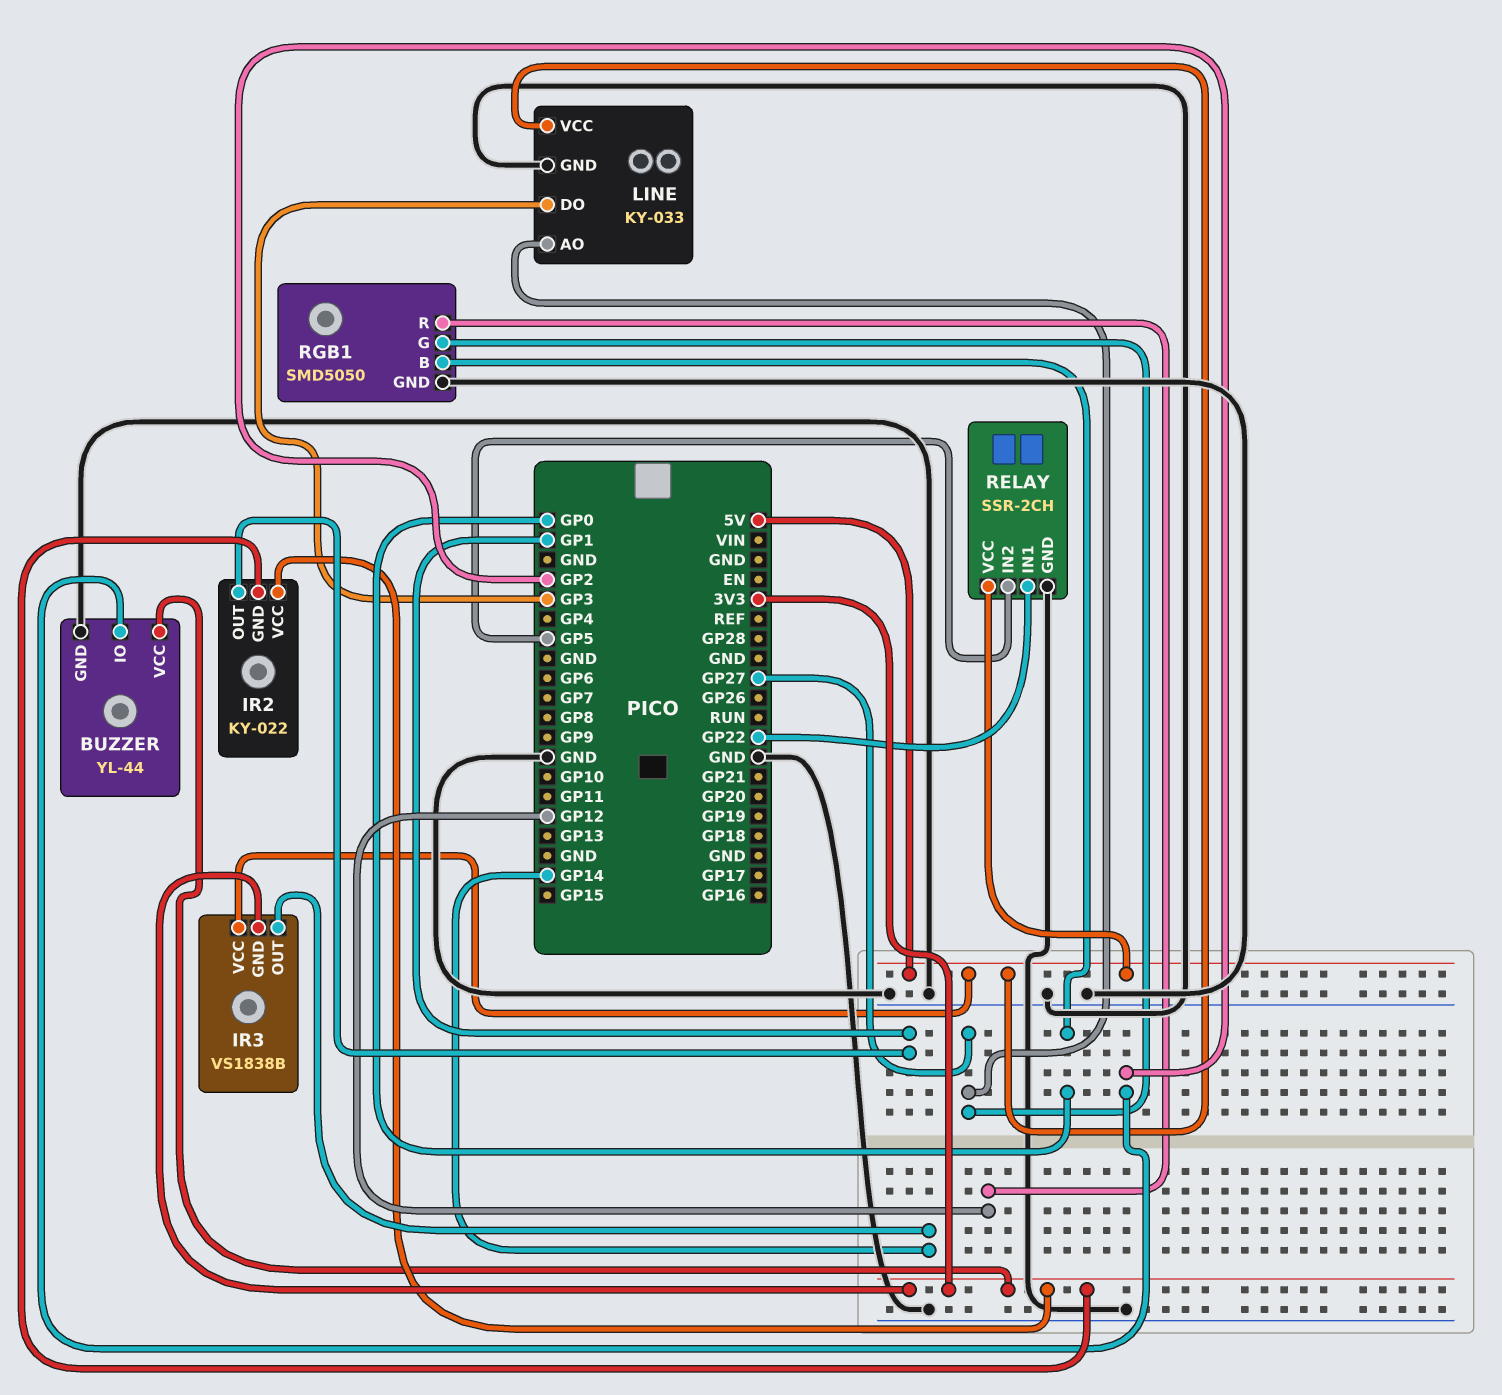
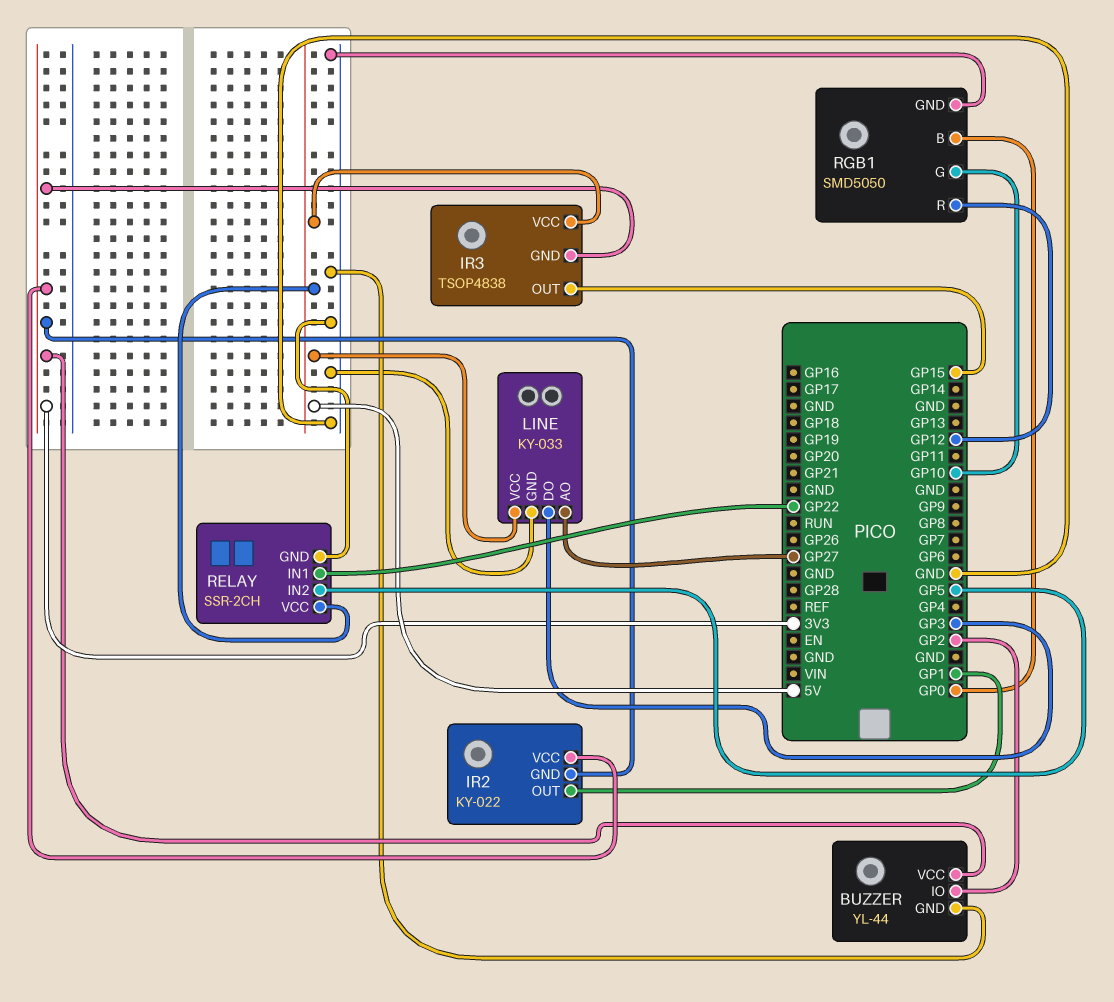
IR3: VS1838B -> TSOP4838
IR3 pin OUT: GP14 -> GP15
RGB1 pin G: GP27 -> GP10

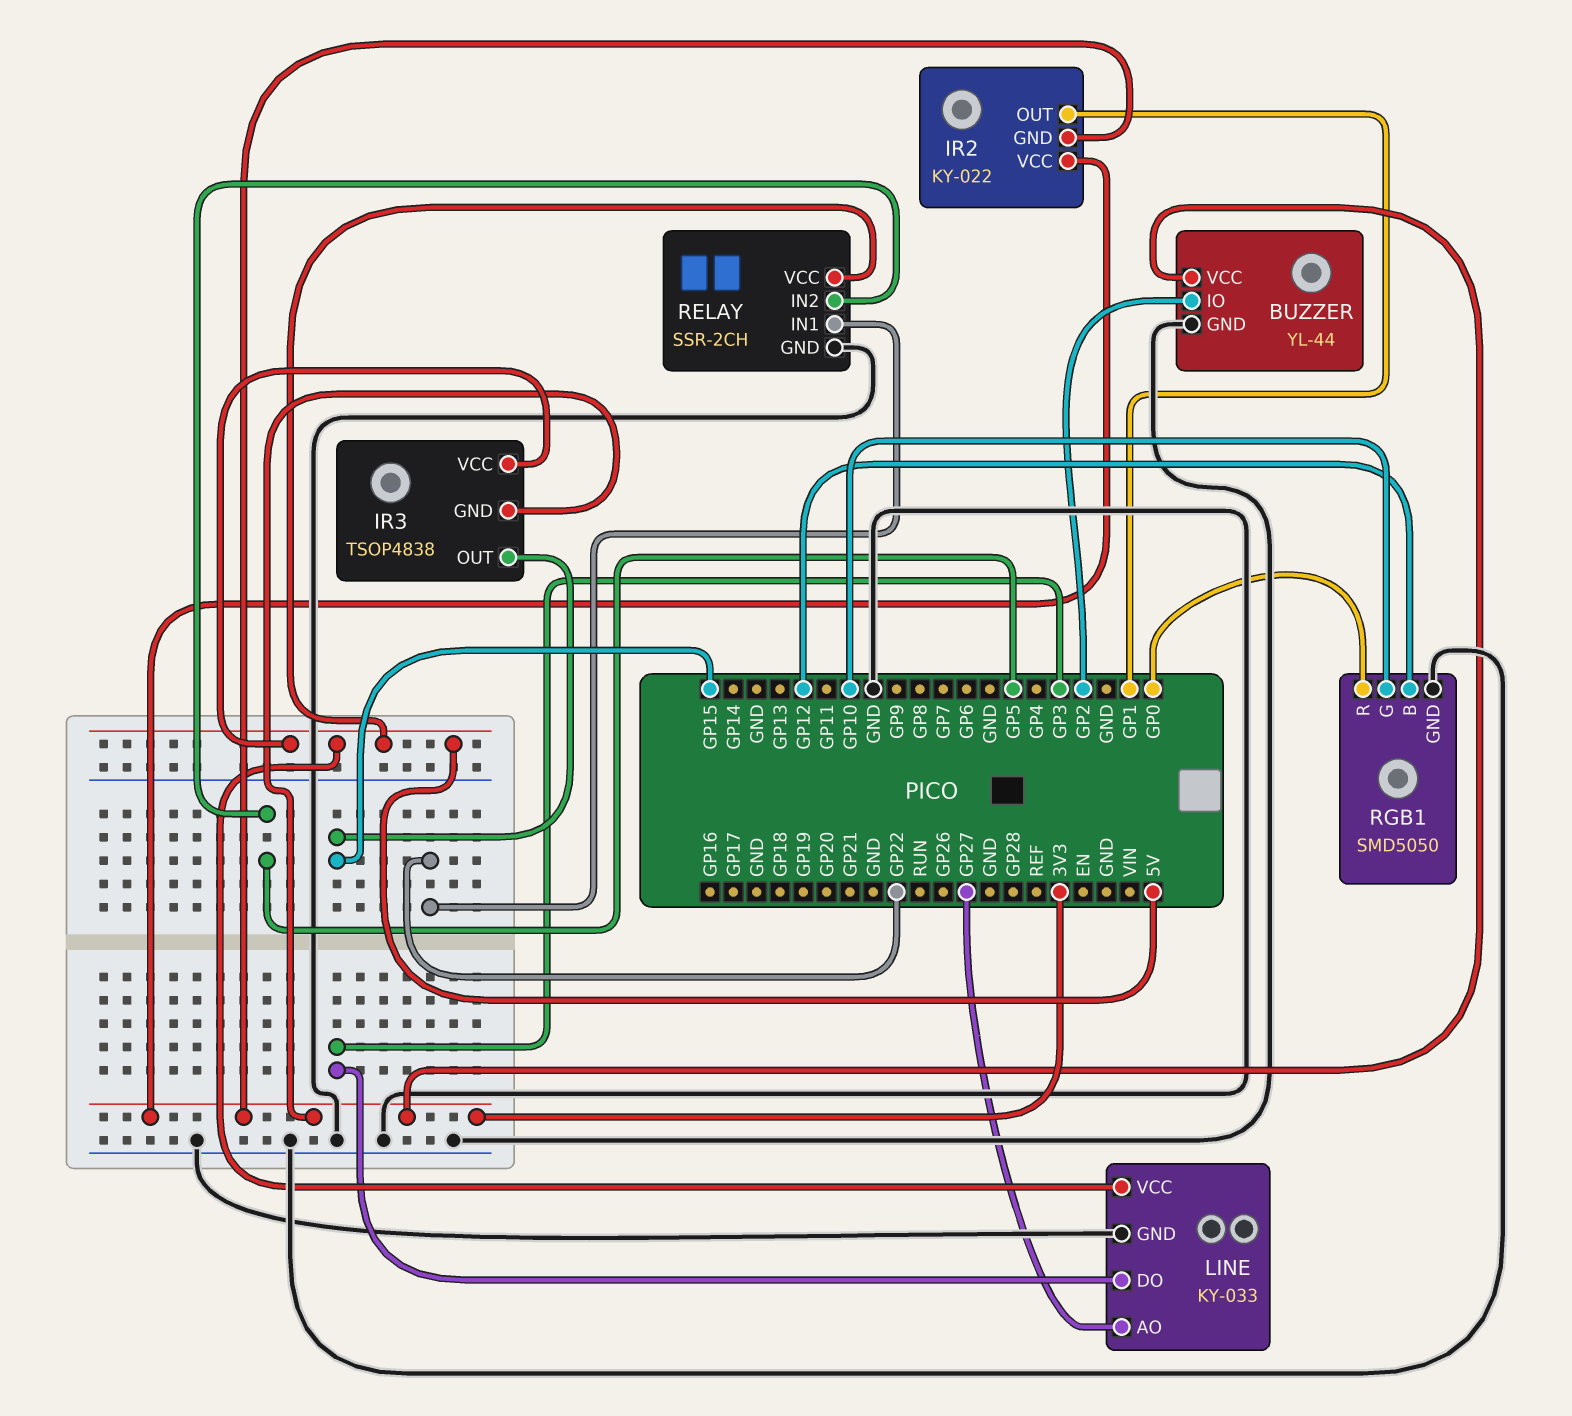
RGB1 pin B: GP0 -> GP12
RGB1 pin R: GP12 -> GP0

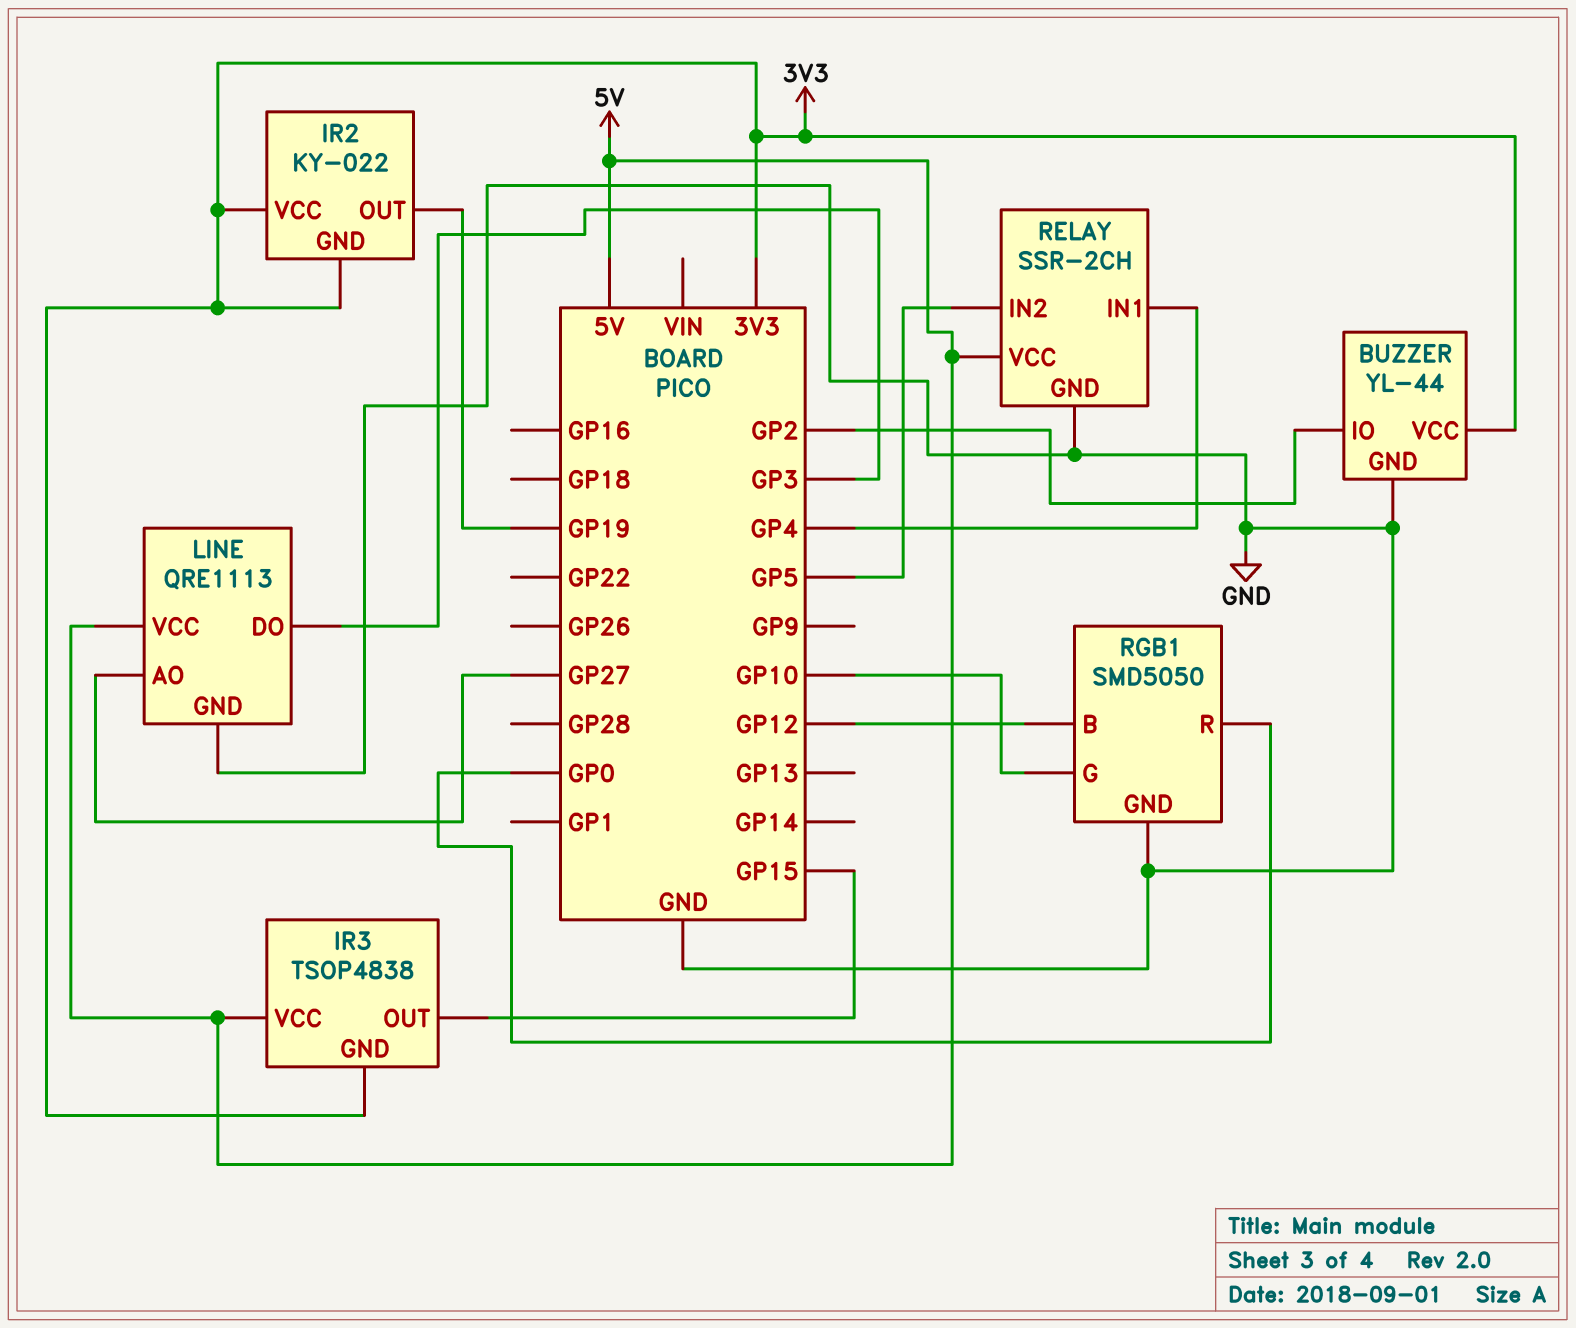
IR2 pin OUT: GP1 -> GP19
LINE: KY-033 -> QRE1113
RELAY pin IN1: GP22 -> GP4

